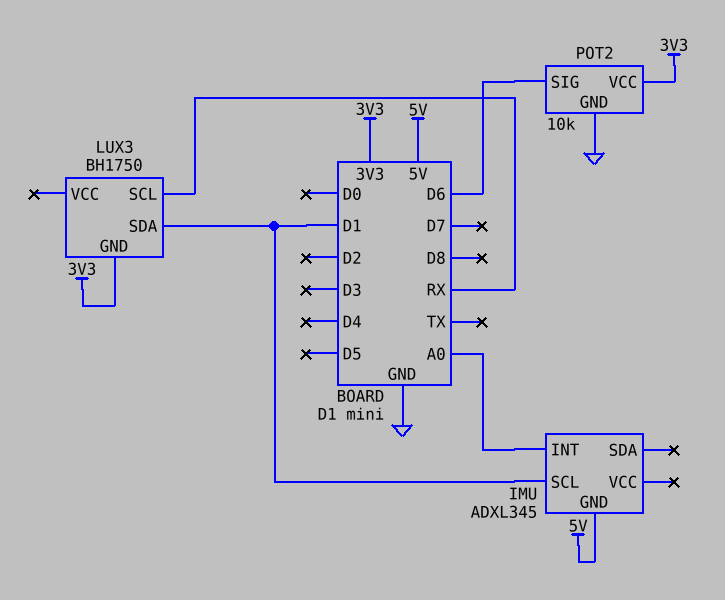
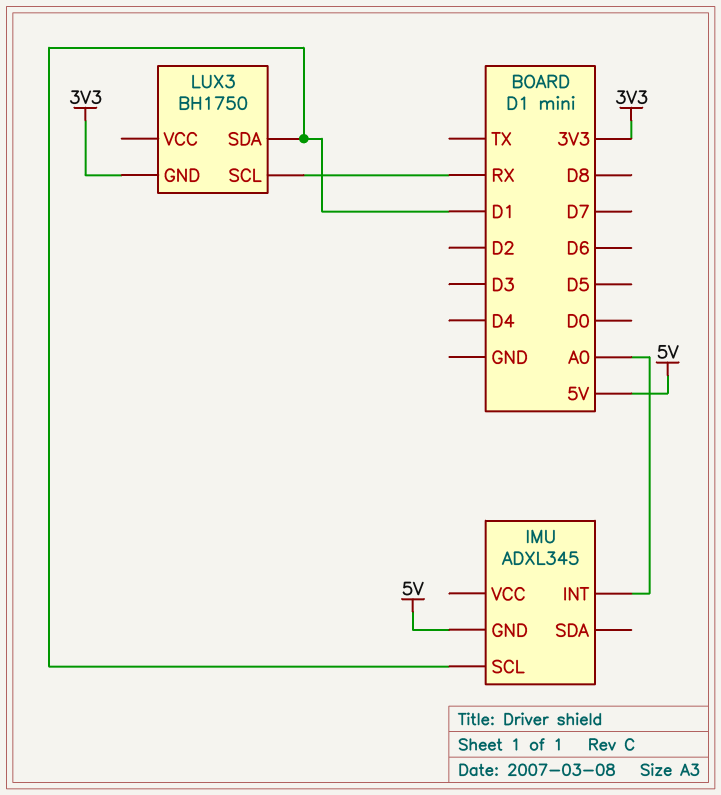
POT2: 10k -> none
POT2 pin GND: GND -> none
POT2 pin SIG: D6 -> none
POT2 pin VCC: 3V3 -> none

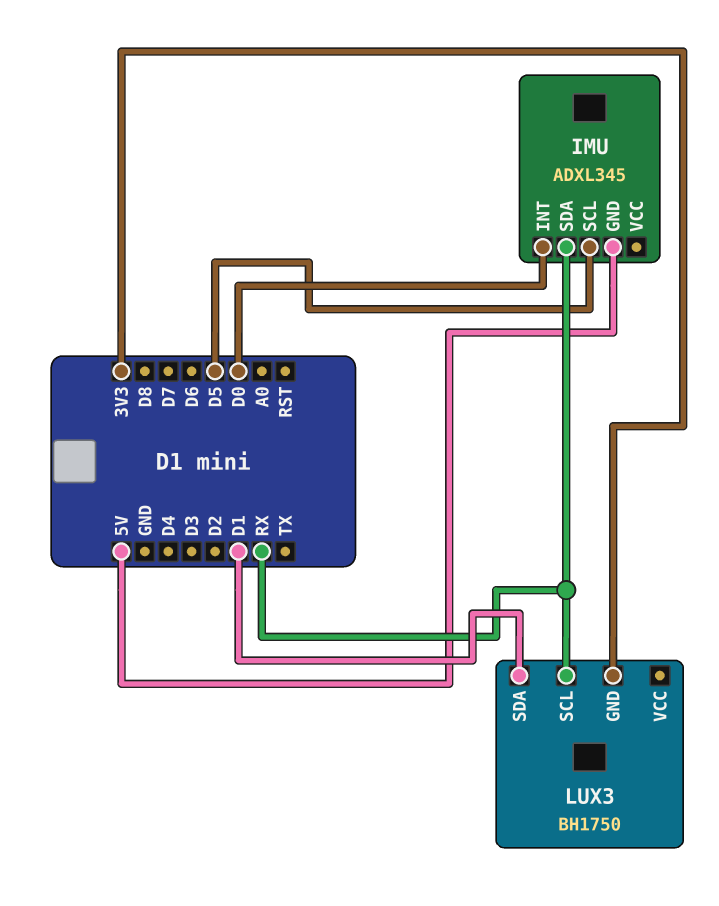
IMU pin INT: A0 -> D0
IMU pin SCL: D1 -> D5
IMU pin SDA: none -> RX

